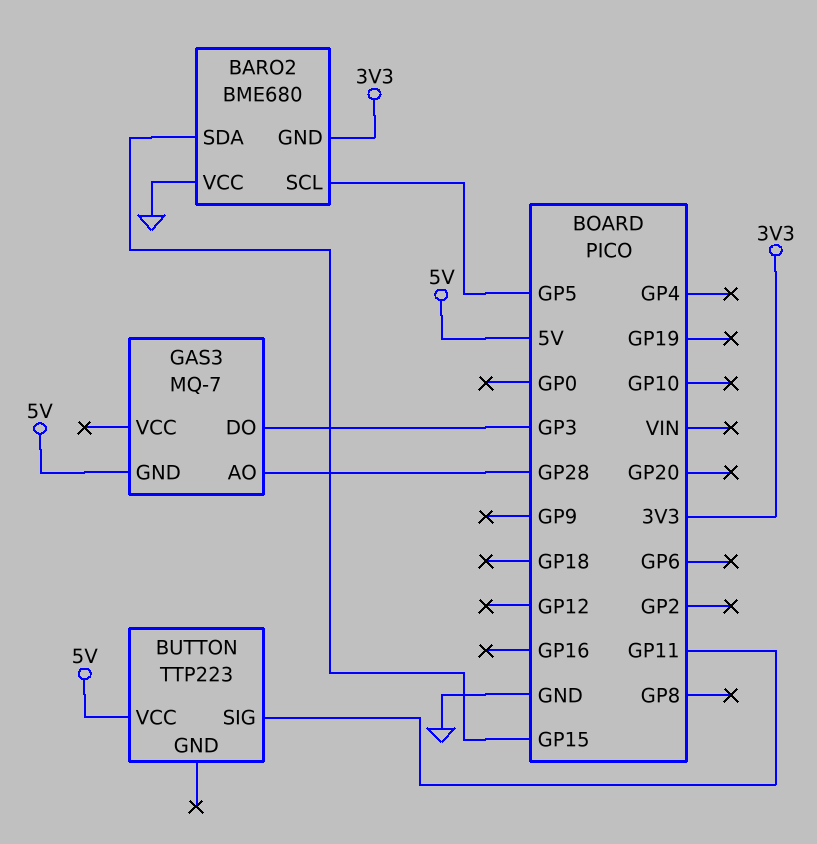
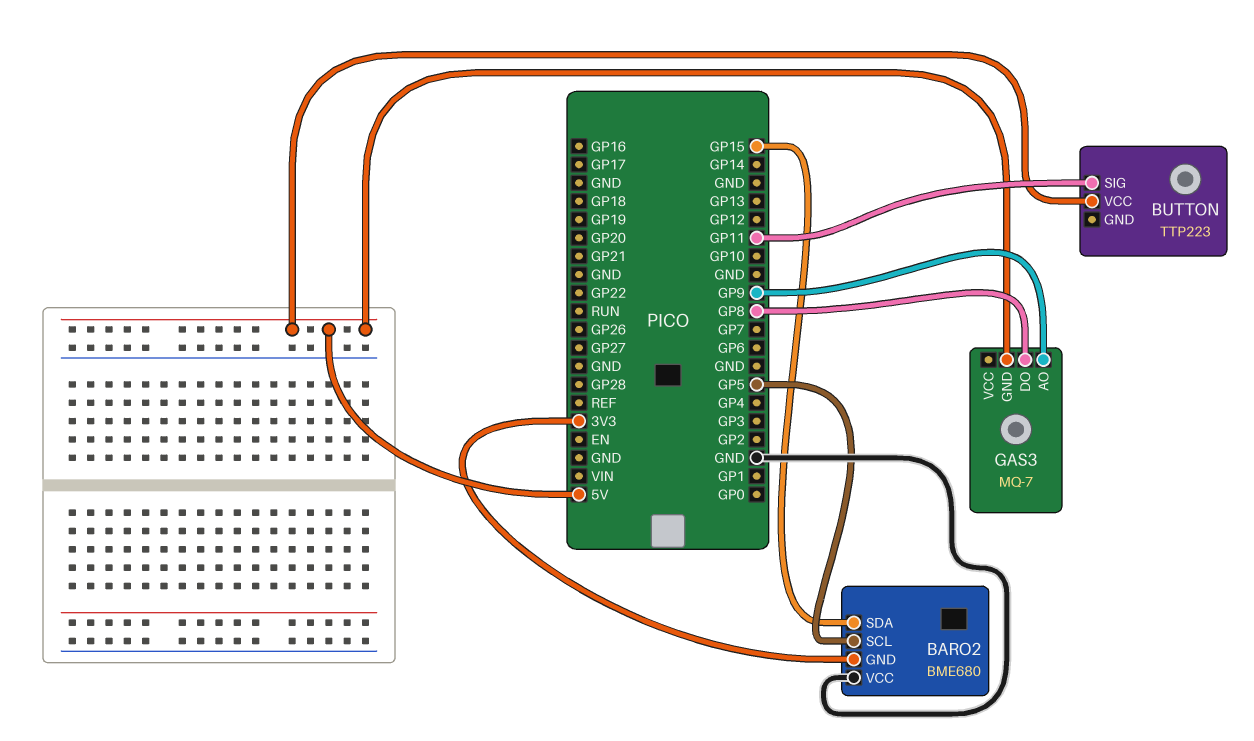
GAS3 pin AO: GP28 -> GP9
GAS3 pin DO: GP3 -> GP8

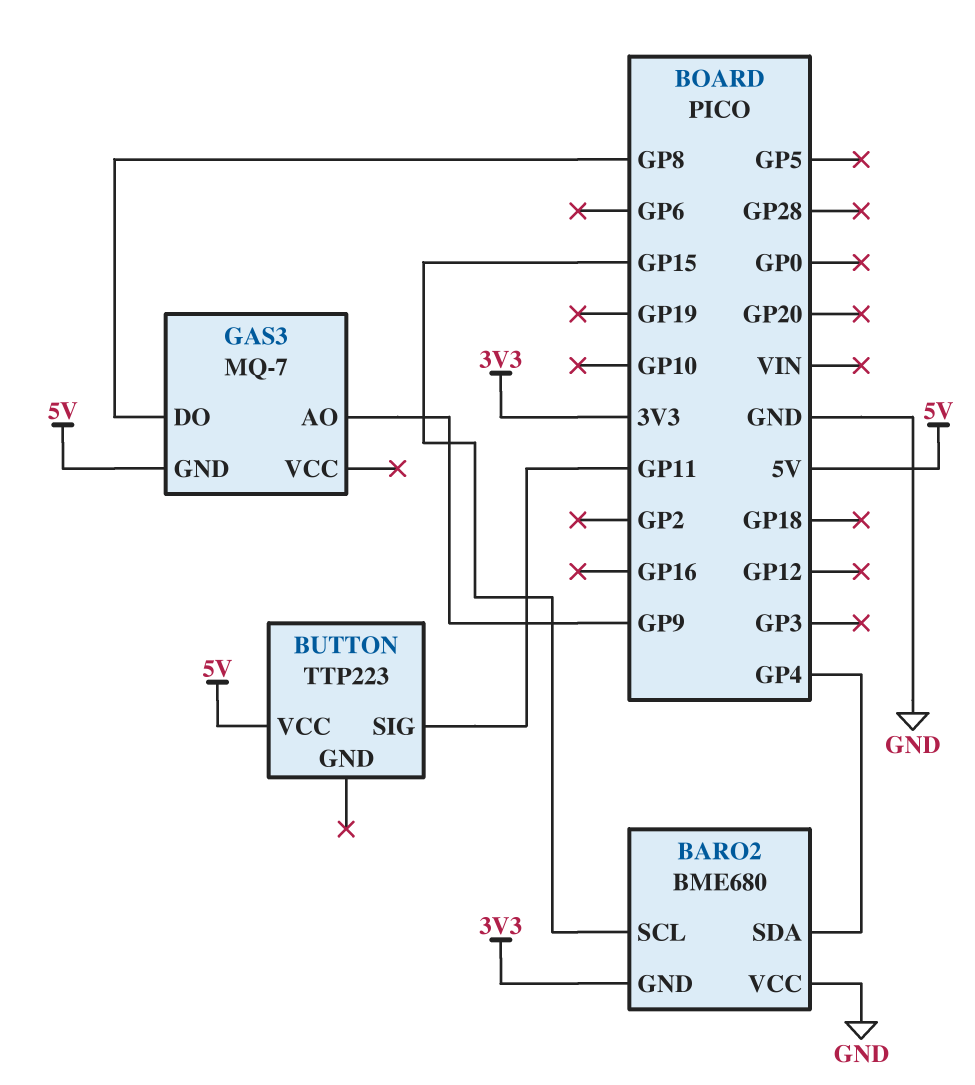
BARO2 pin SCL: GP5 -> GP15
BARO2 pin SDA: GP15 -> GP4

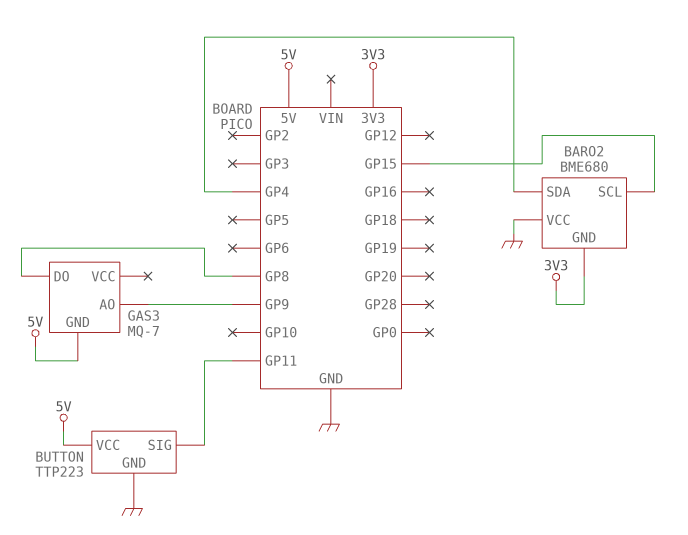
BUTTON pin GND: none -> GND

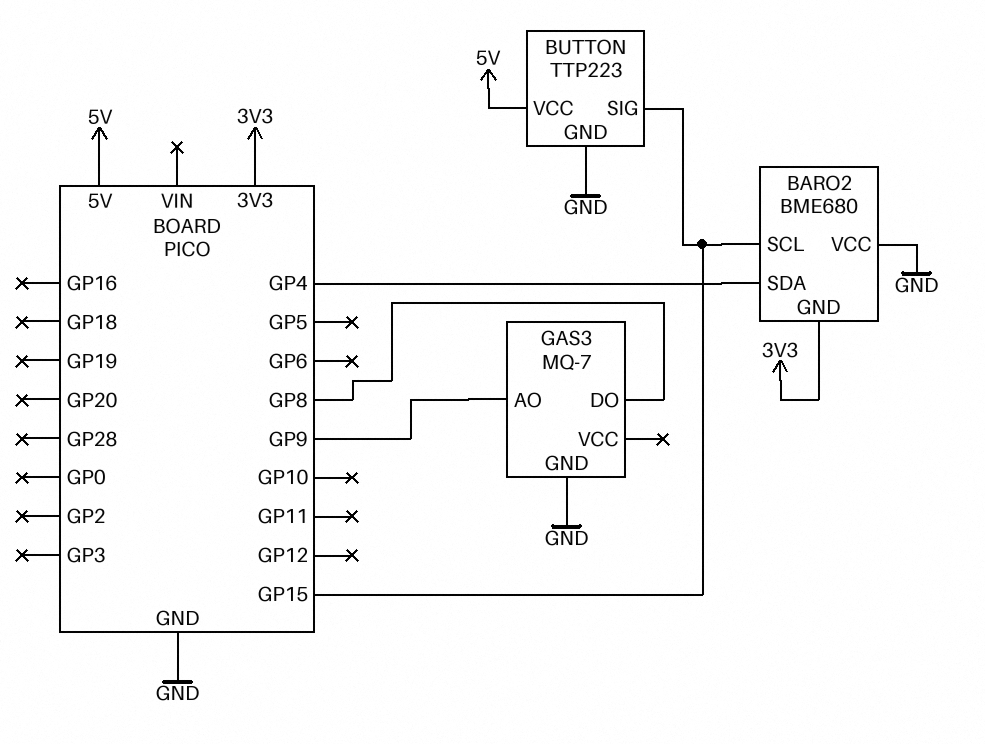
BUTTON pin SIG: GP11 -> GP15
GAS3 pin GND: 5V -> GND

